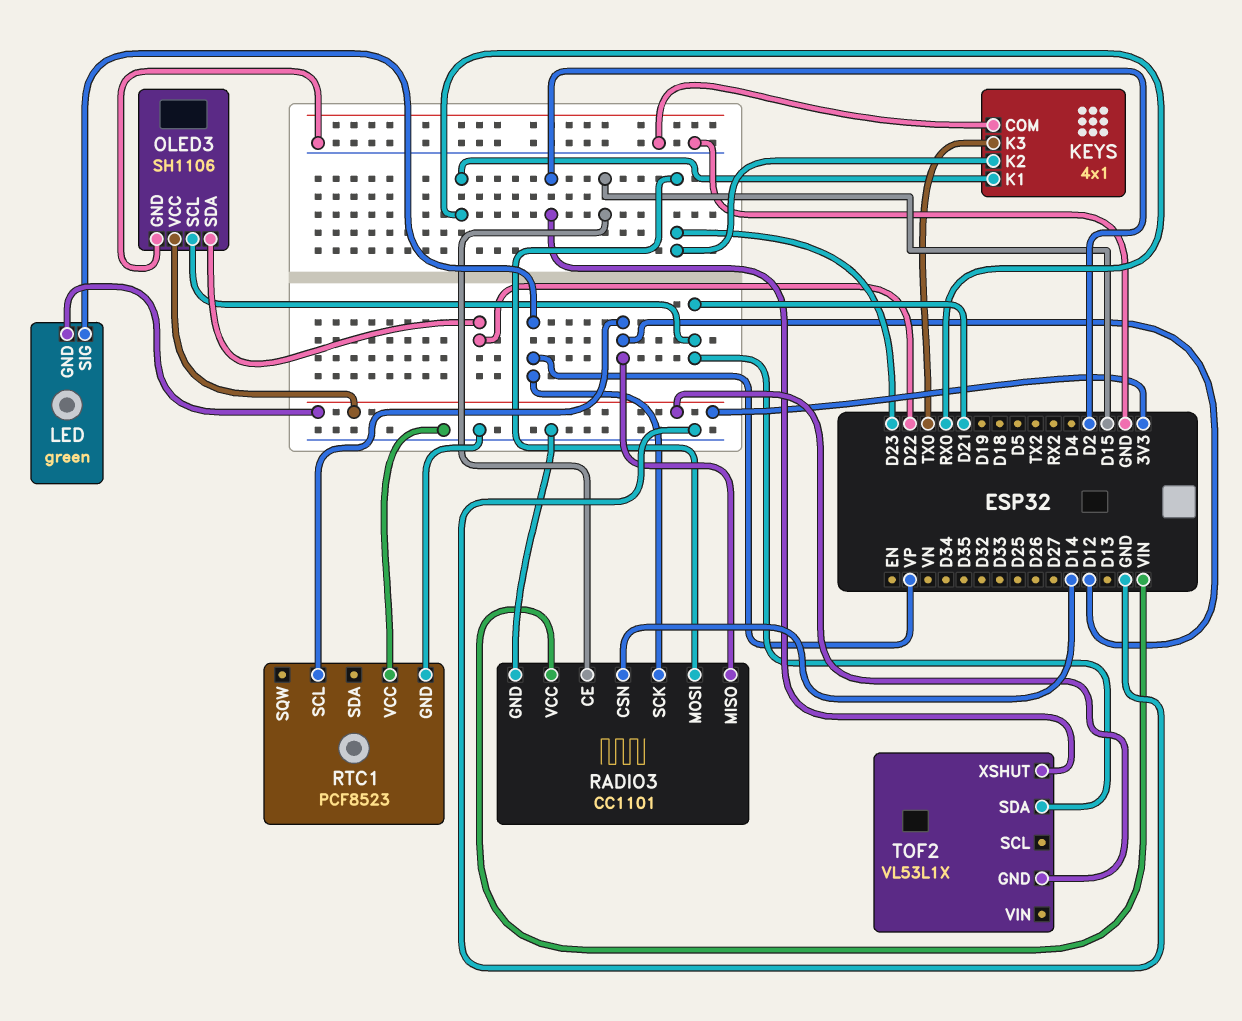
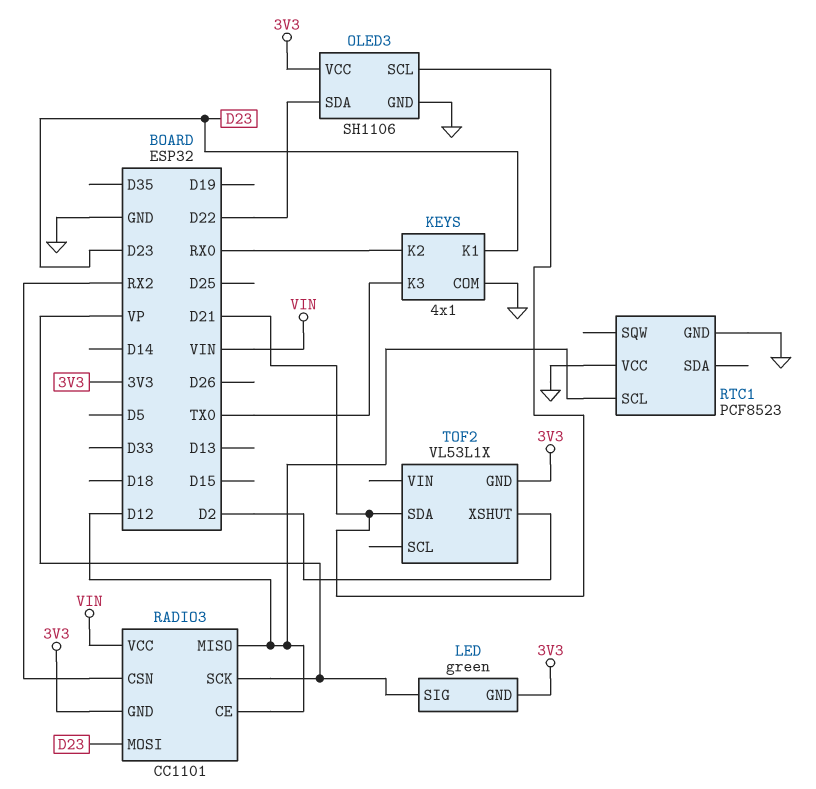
KEYS pin K1: RX0 -> D23
KEYS pin K2: D23 -> RX0
RADIO3 pin CE: D15 -> D12
RADIO3 pin CSN: D14 -> RX2
RADIO3 pin GND: GND -> 3V3

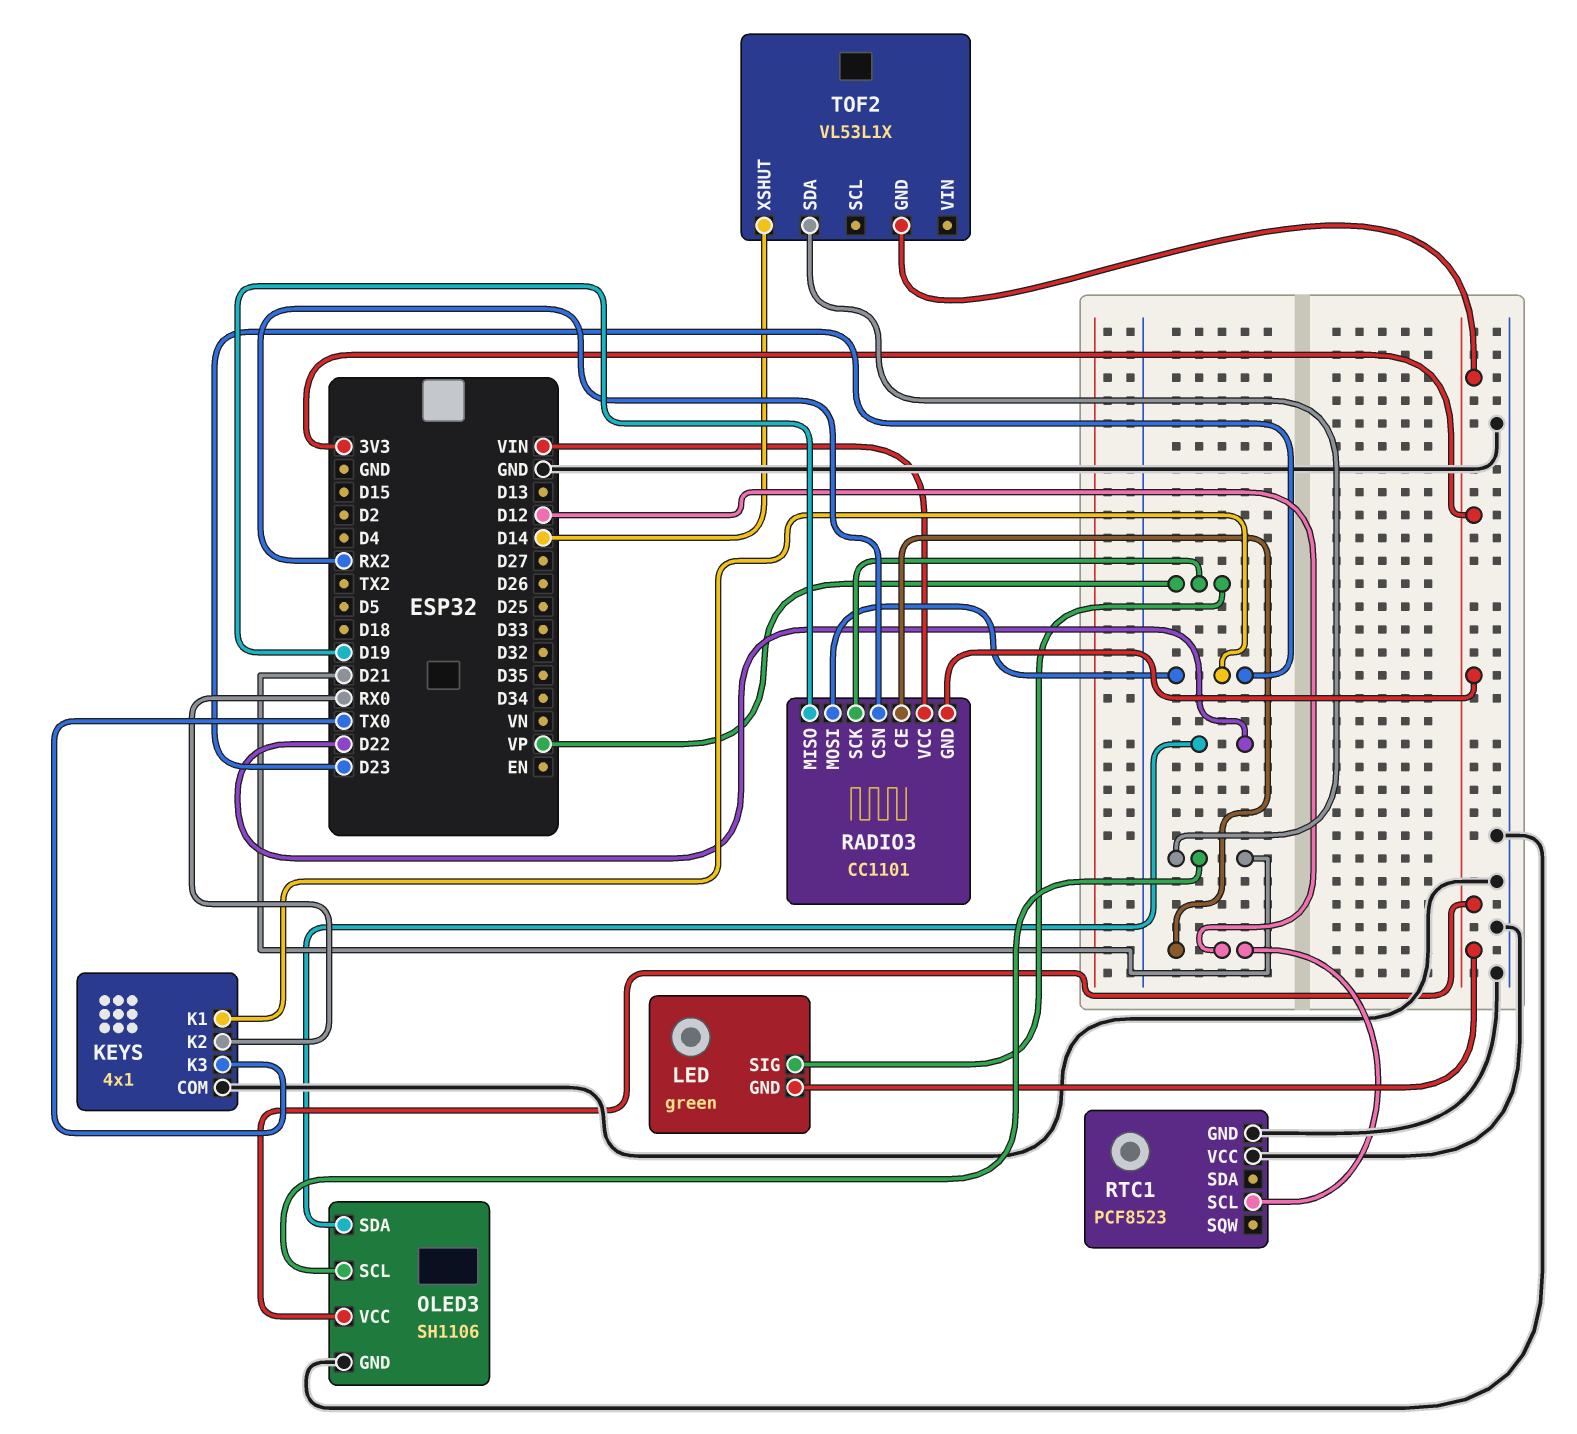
RADIO3 pin MISO: D12 -> D19
TOF2 pin XSHUT: D2 -> D14

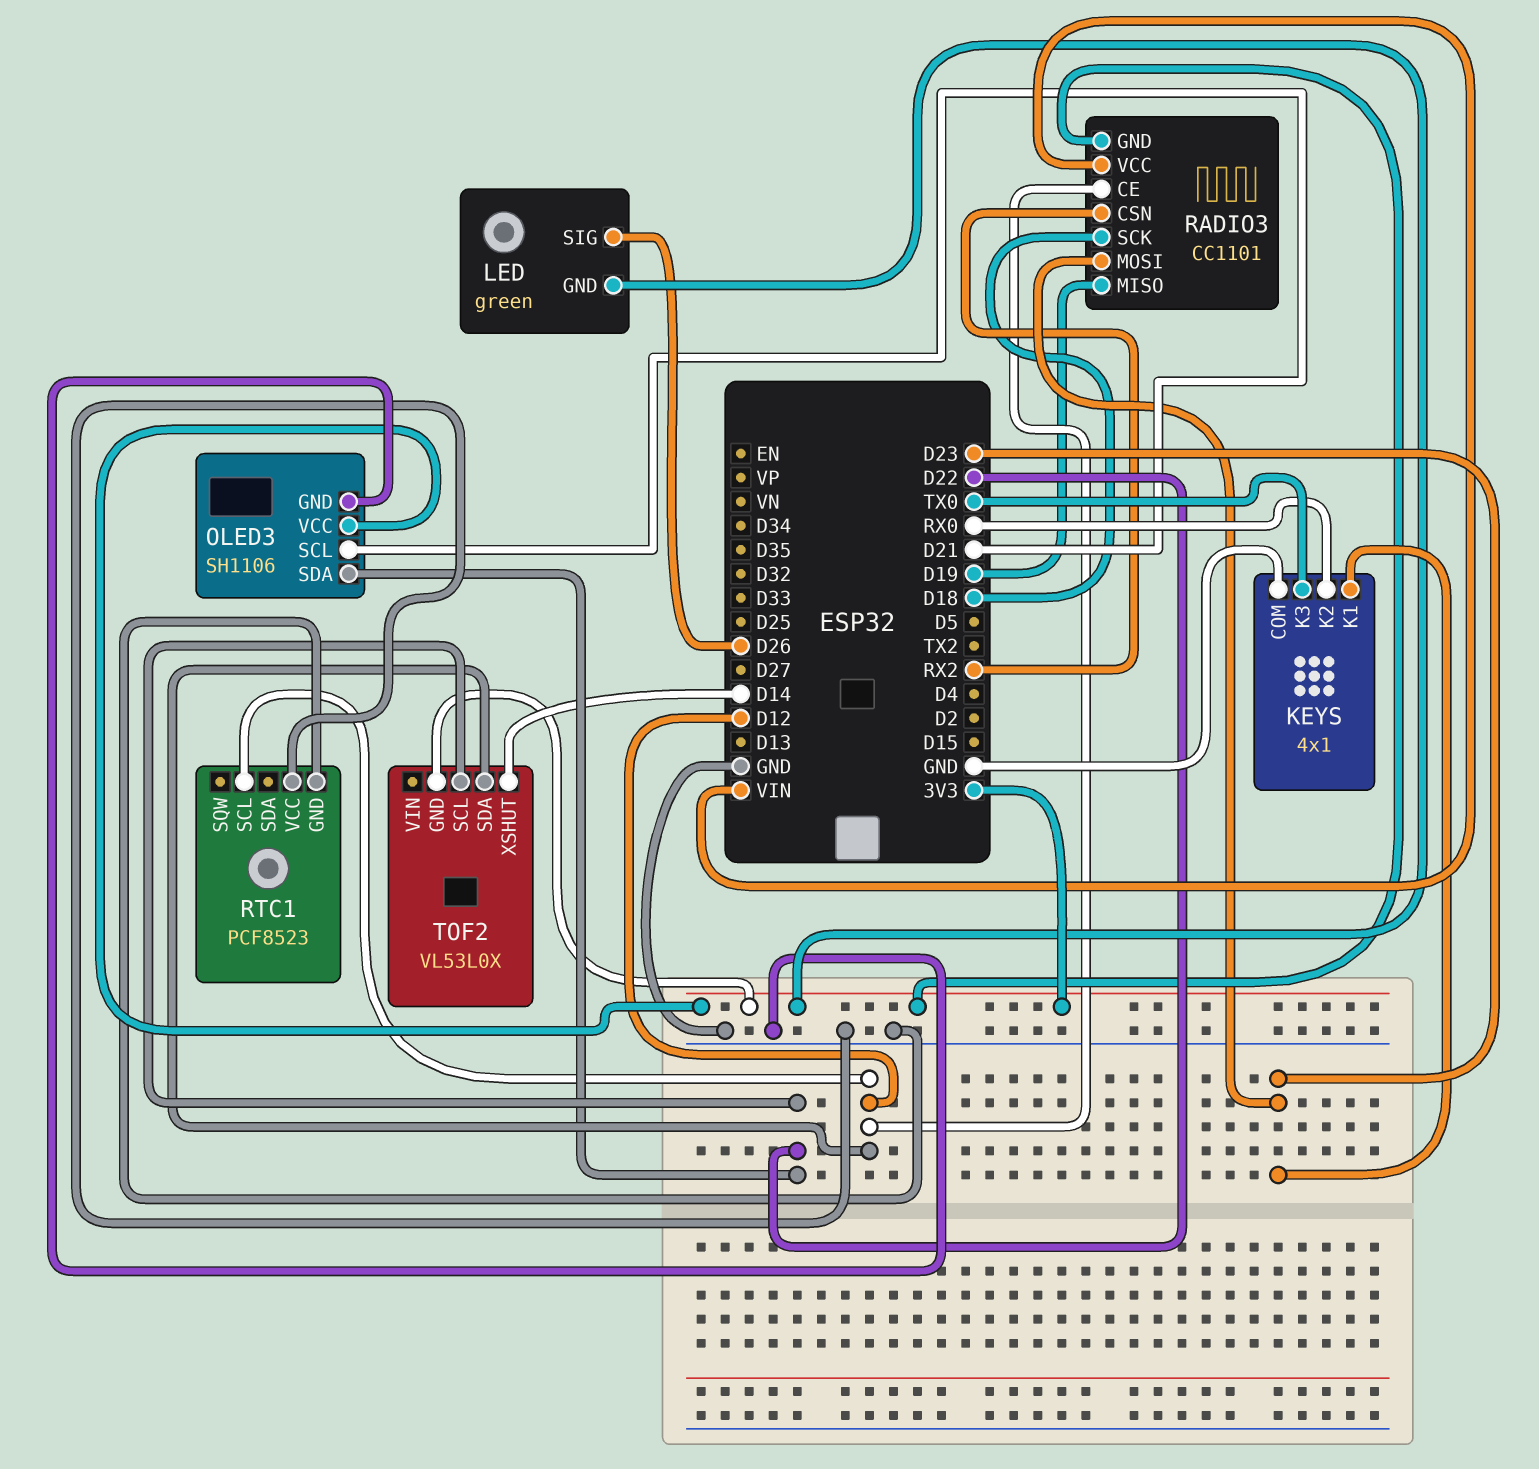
LED pin SIG: VP -> D26
RADIO3 pin SCK: VP -> D18
TOF2: VL53L1X -> VL53L0X
TOF2 pin SCL: none -> D22
TOF2 pin SDA: D21 -> D12

